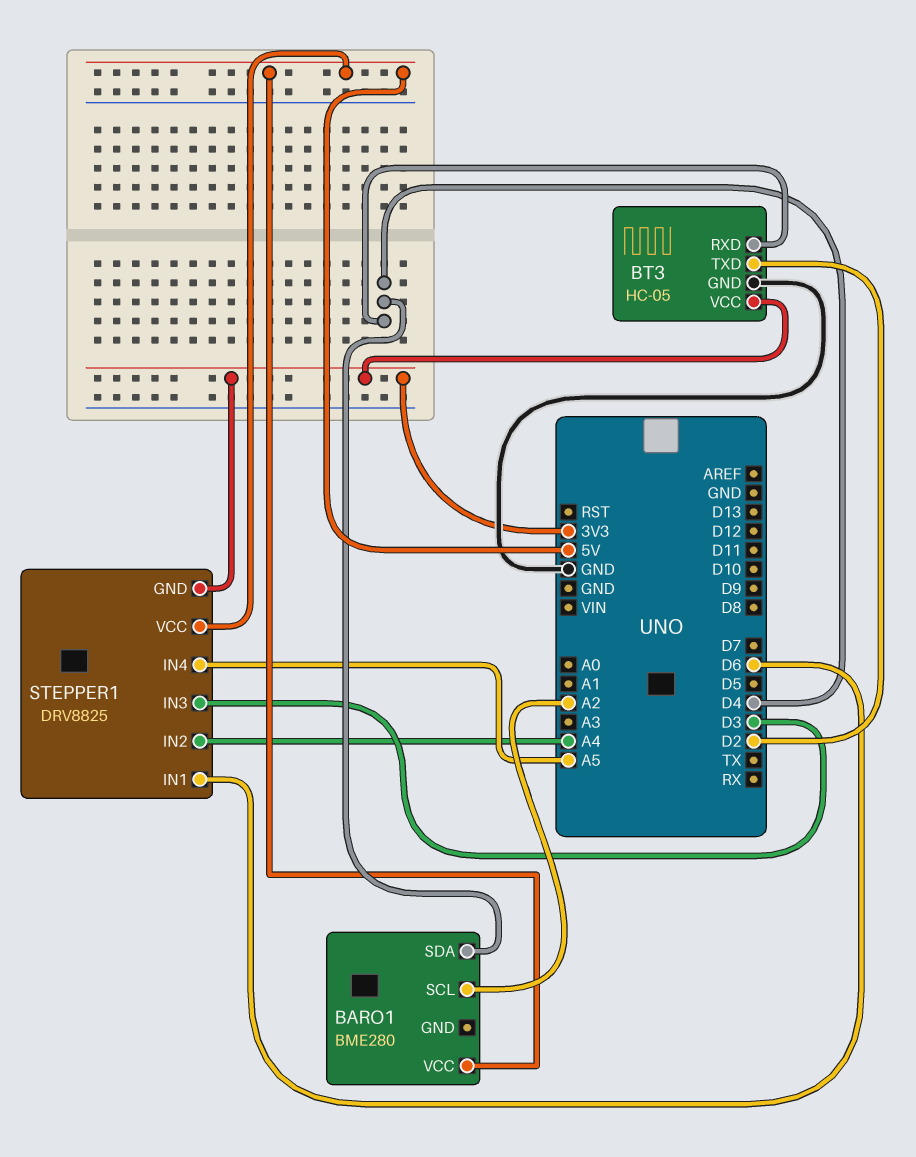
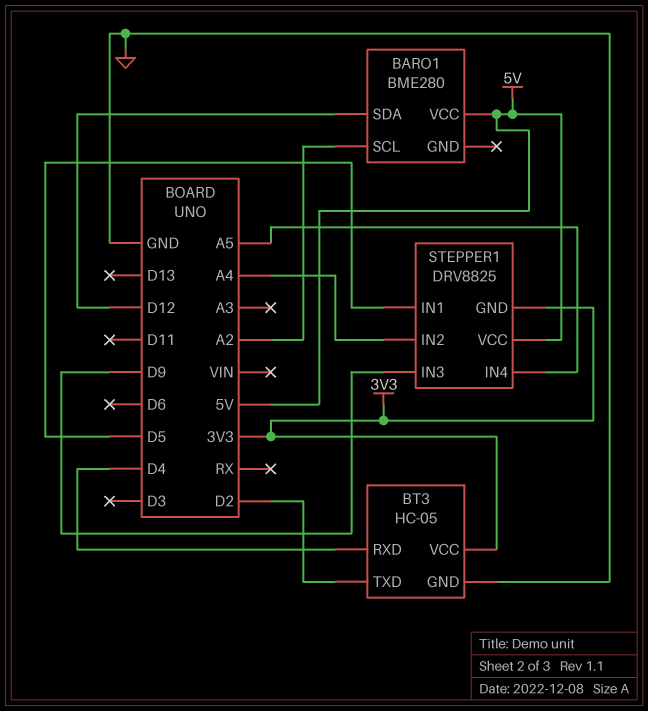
BARO1 pin SDA: D4 -> D12
STEPPER1 pin IN1: D6 -> D5
STEPPER1 pin IN3: D3 -> D9

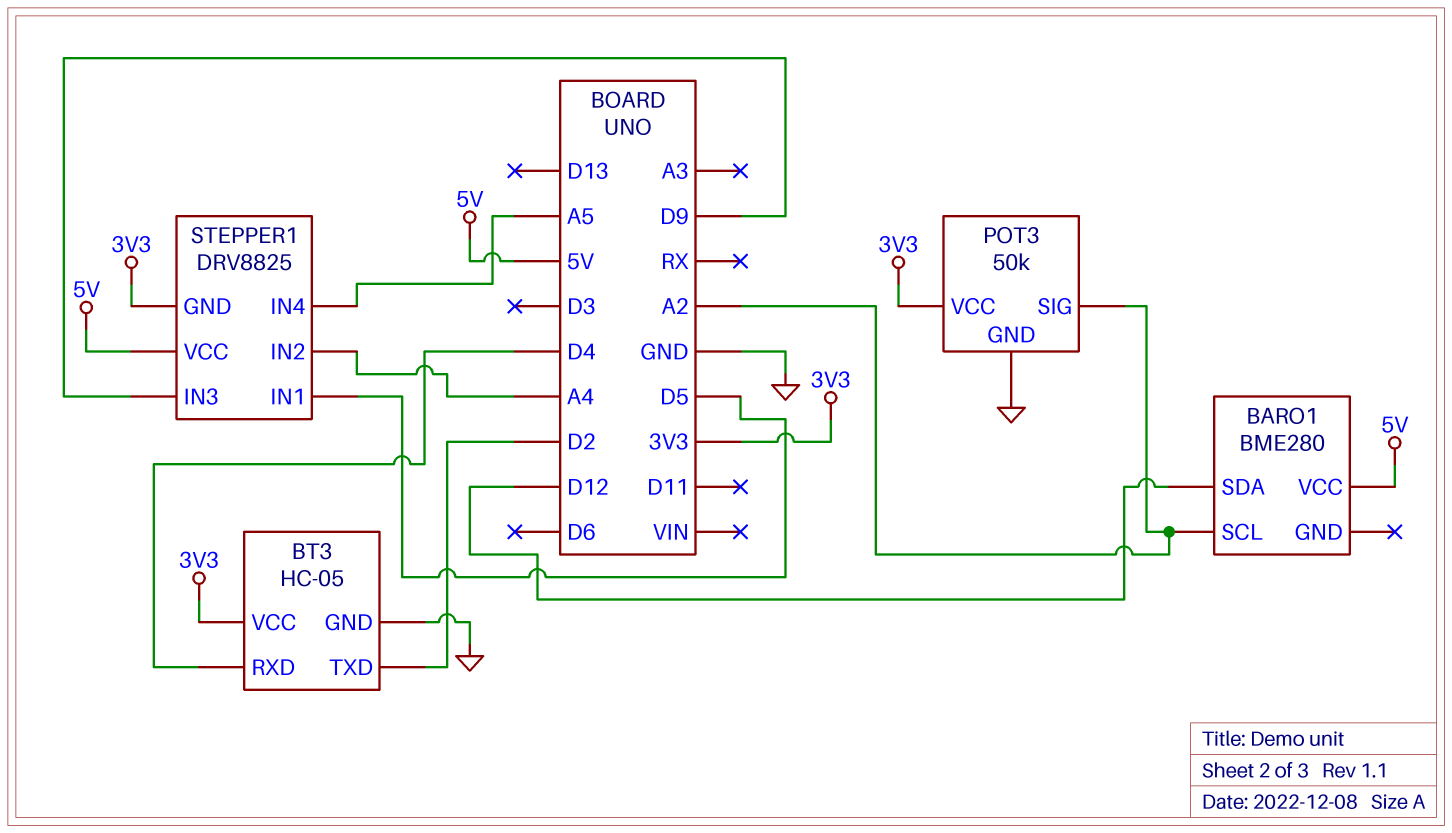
POT3: none -> 50k
POT3 pin GND: none -> GND
POT3 pin SIG: none -> A2
POT3 pin VCC: none -> 3V3

